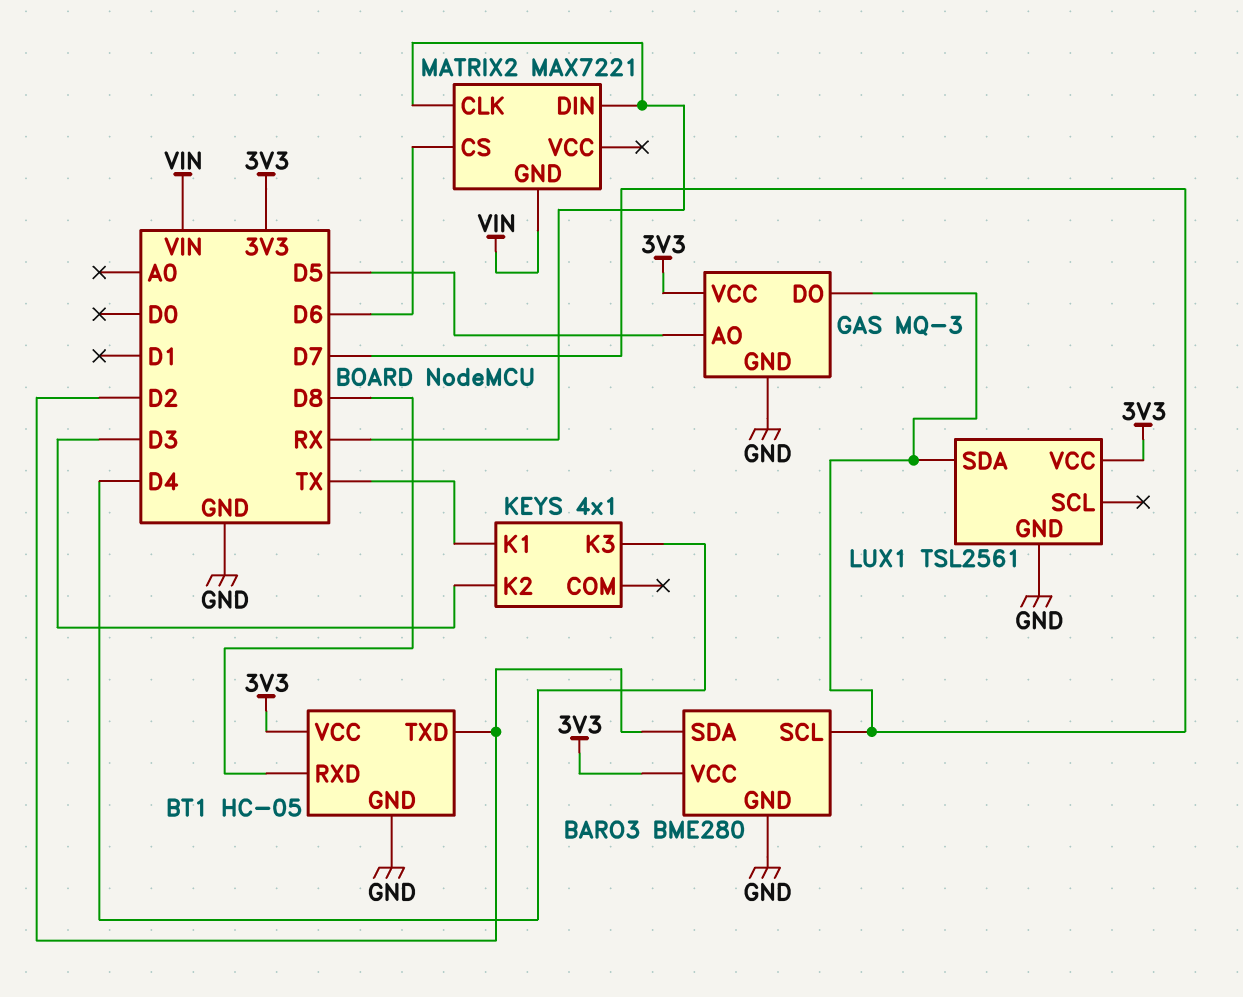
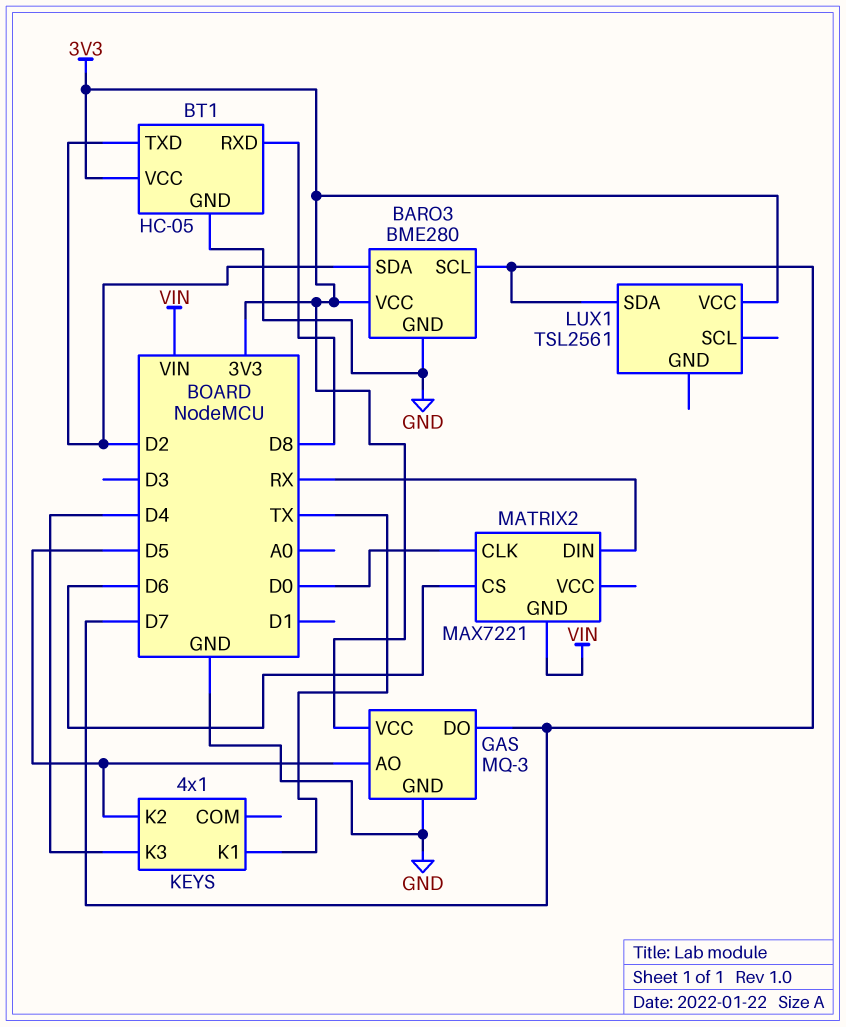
KEYS pin K2: D3 -> D5
LUX1 pin GND: GND -> none
MATRIX2 pin CLK: RX -> D0

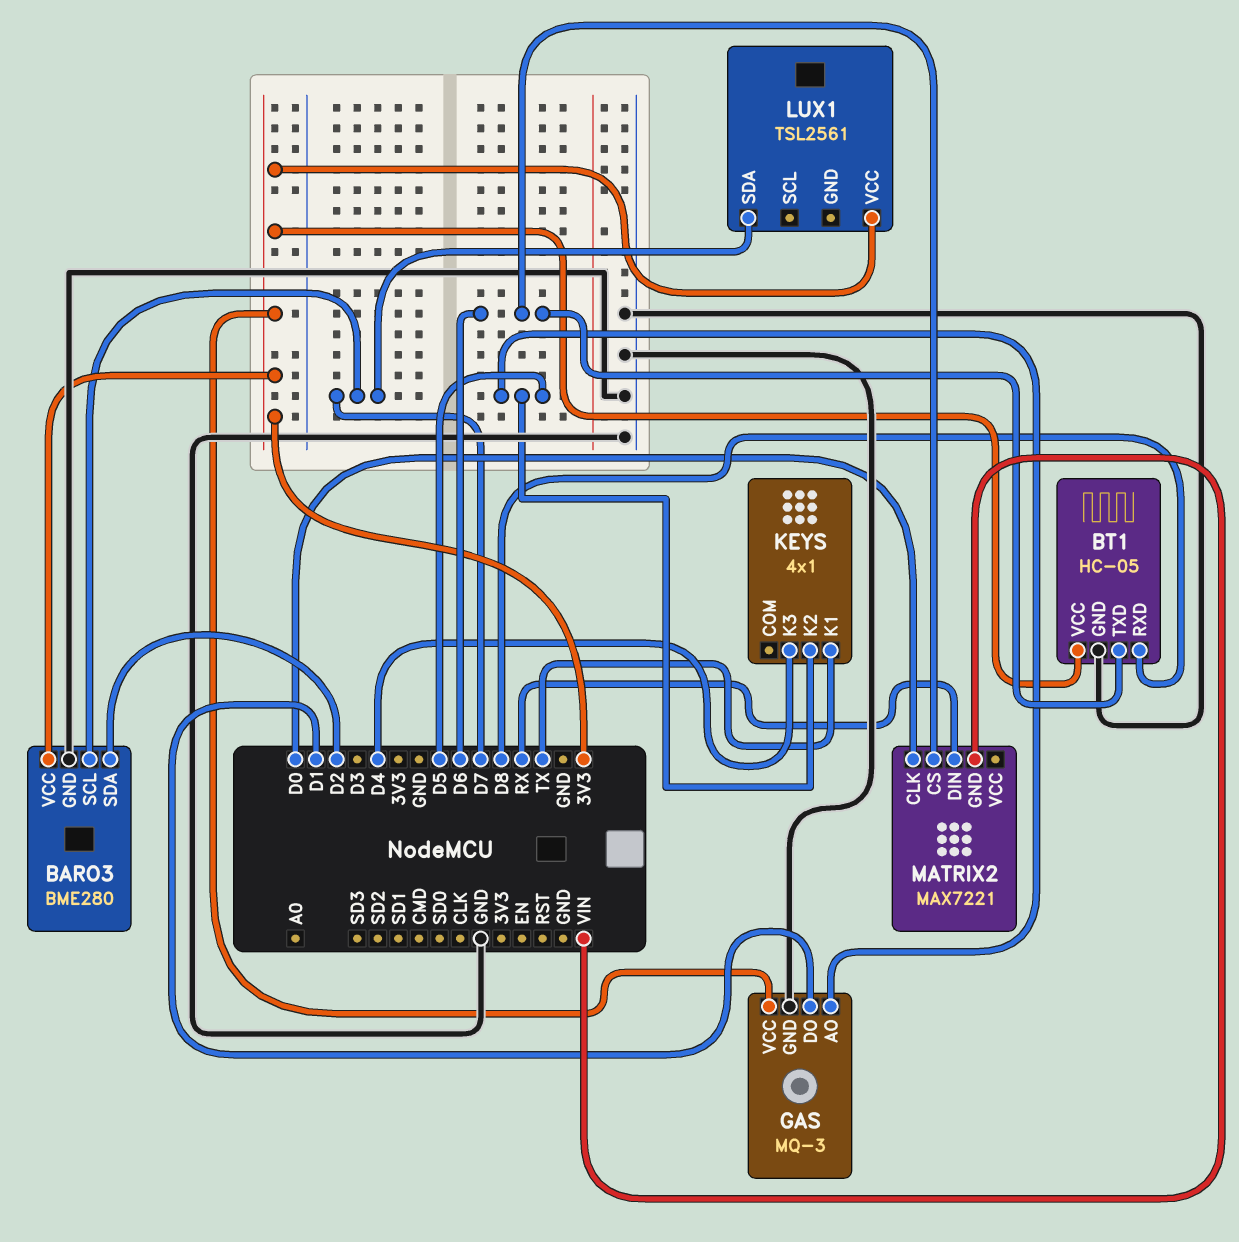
BT1 pin TXD: D2 -> D6
GAS pin DO: D7 -> D1

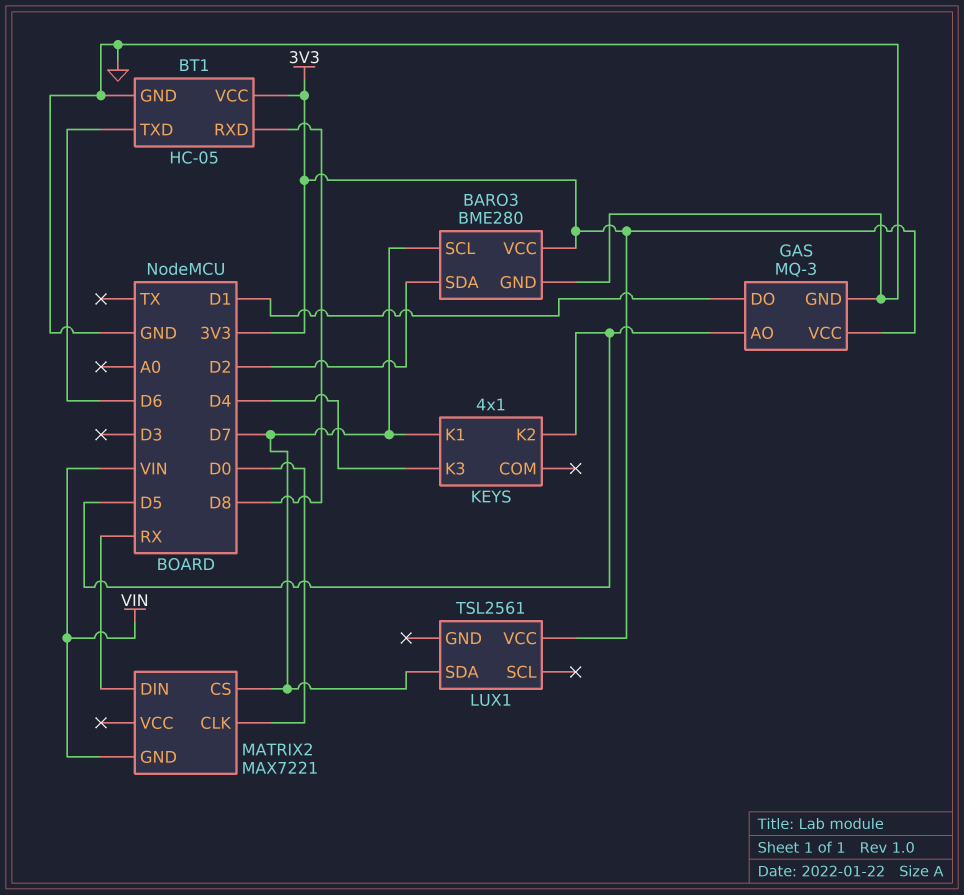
KEYS pin K1: TX -> D7
MATRIX2 pin CS: D6 -> D7

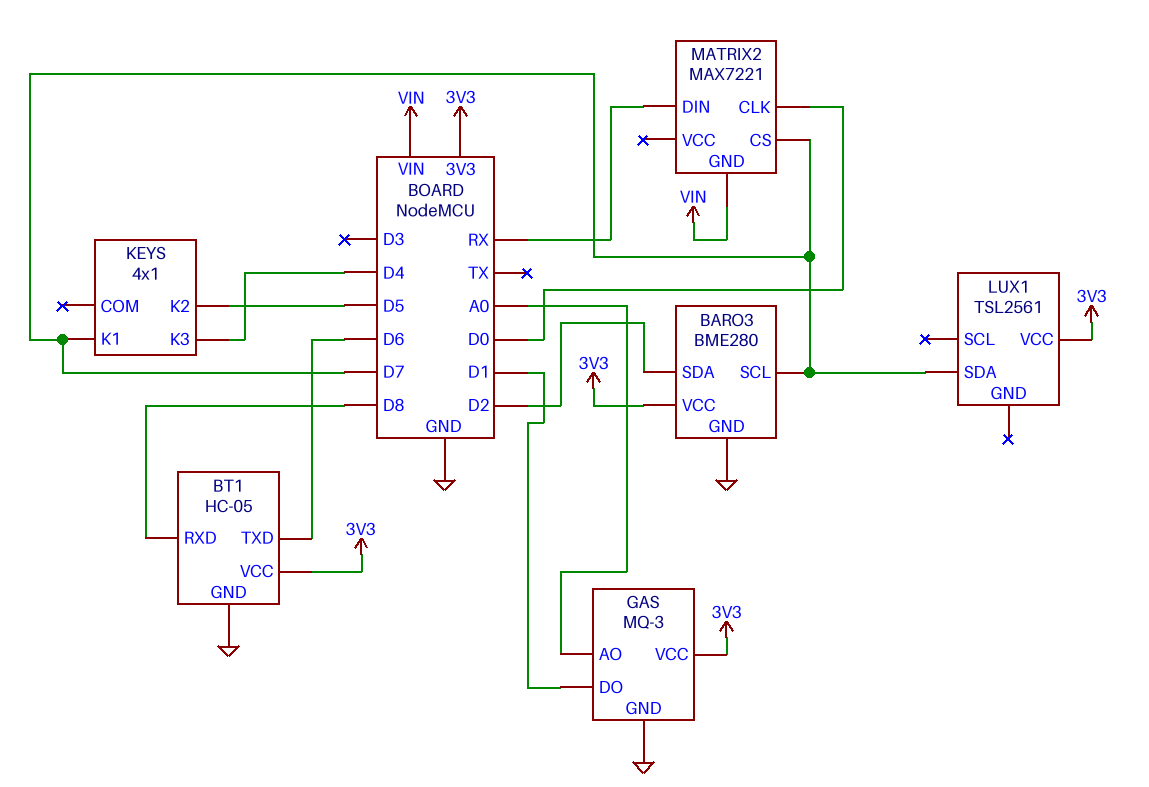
GAS pin AO: D5 -> A0

